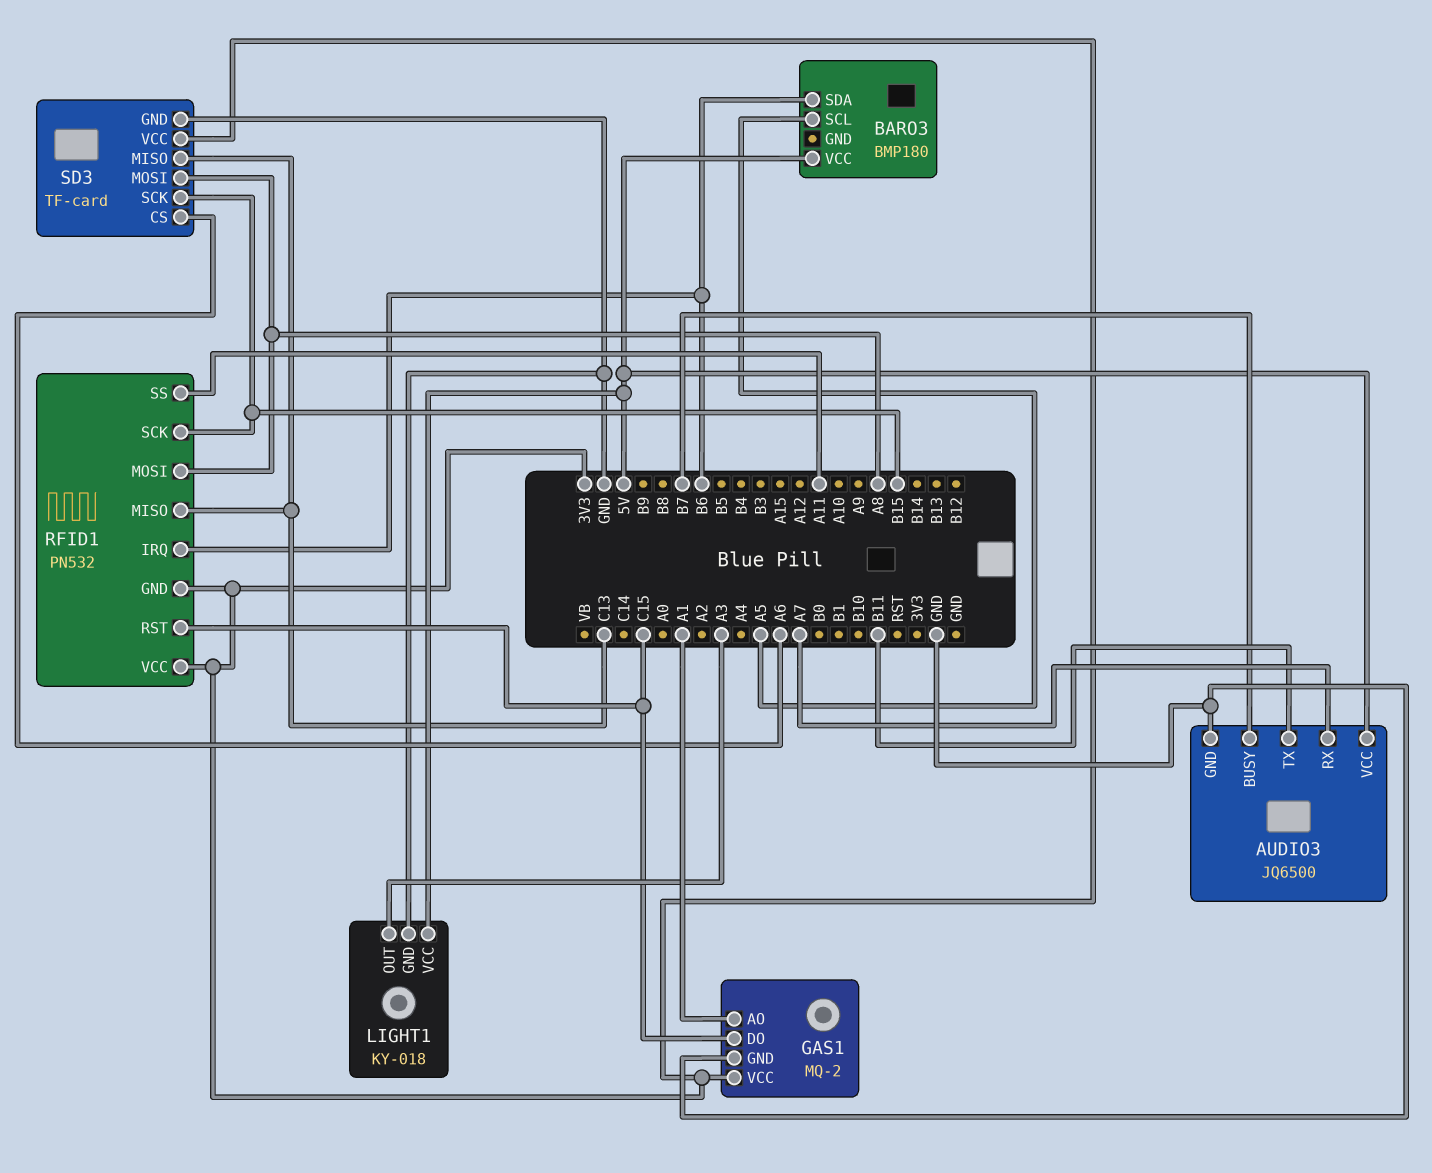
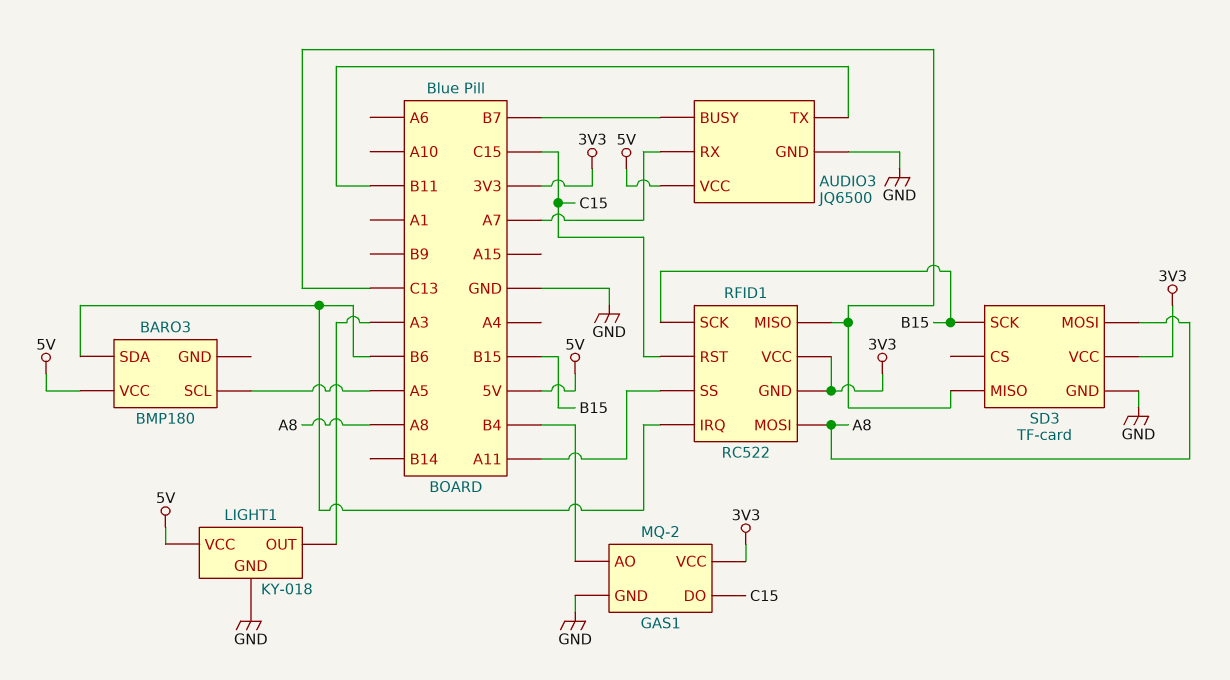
GAS1 pin AO: A1 -> B4
RFID1: PN532 -> RC522
SD3 pin CS: A6 -> none

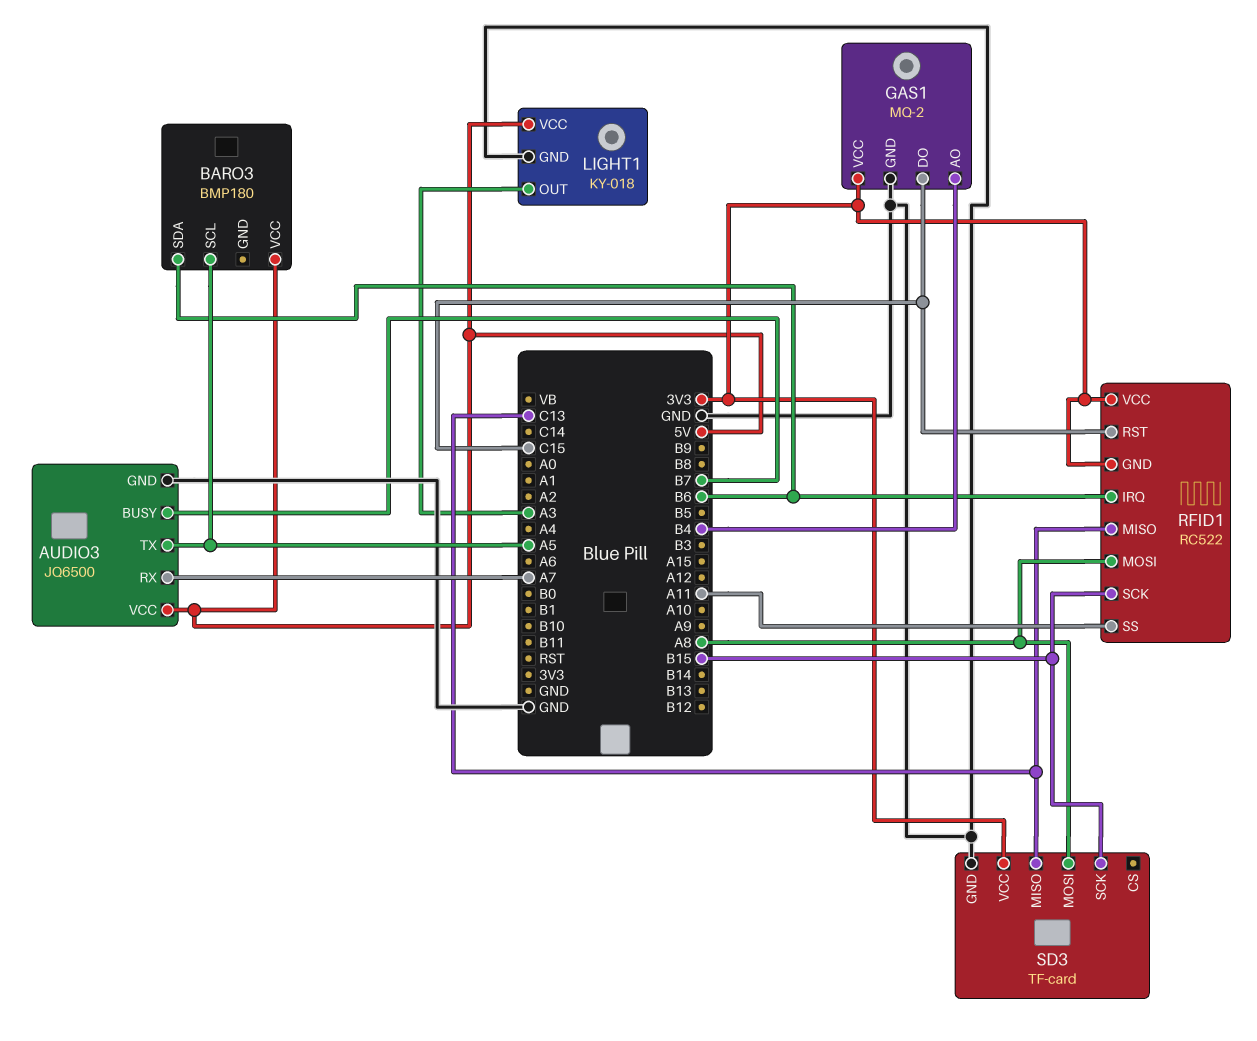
AUDIO3 pin TX: B11 -> A5

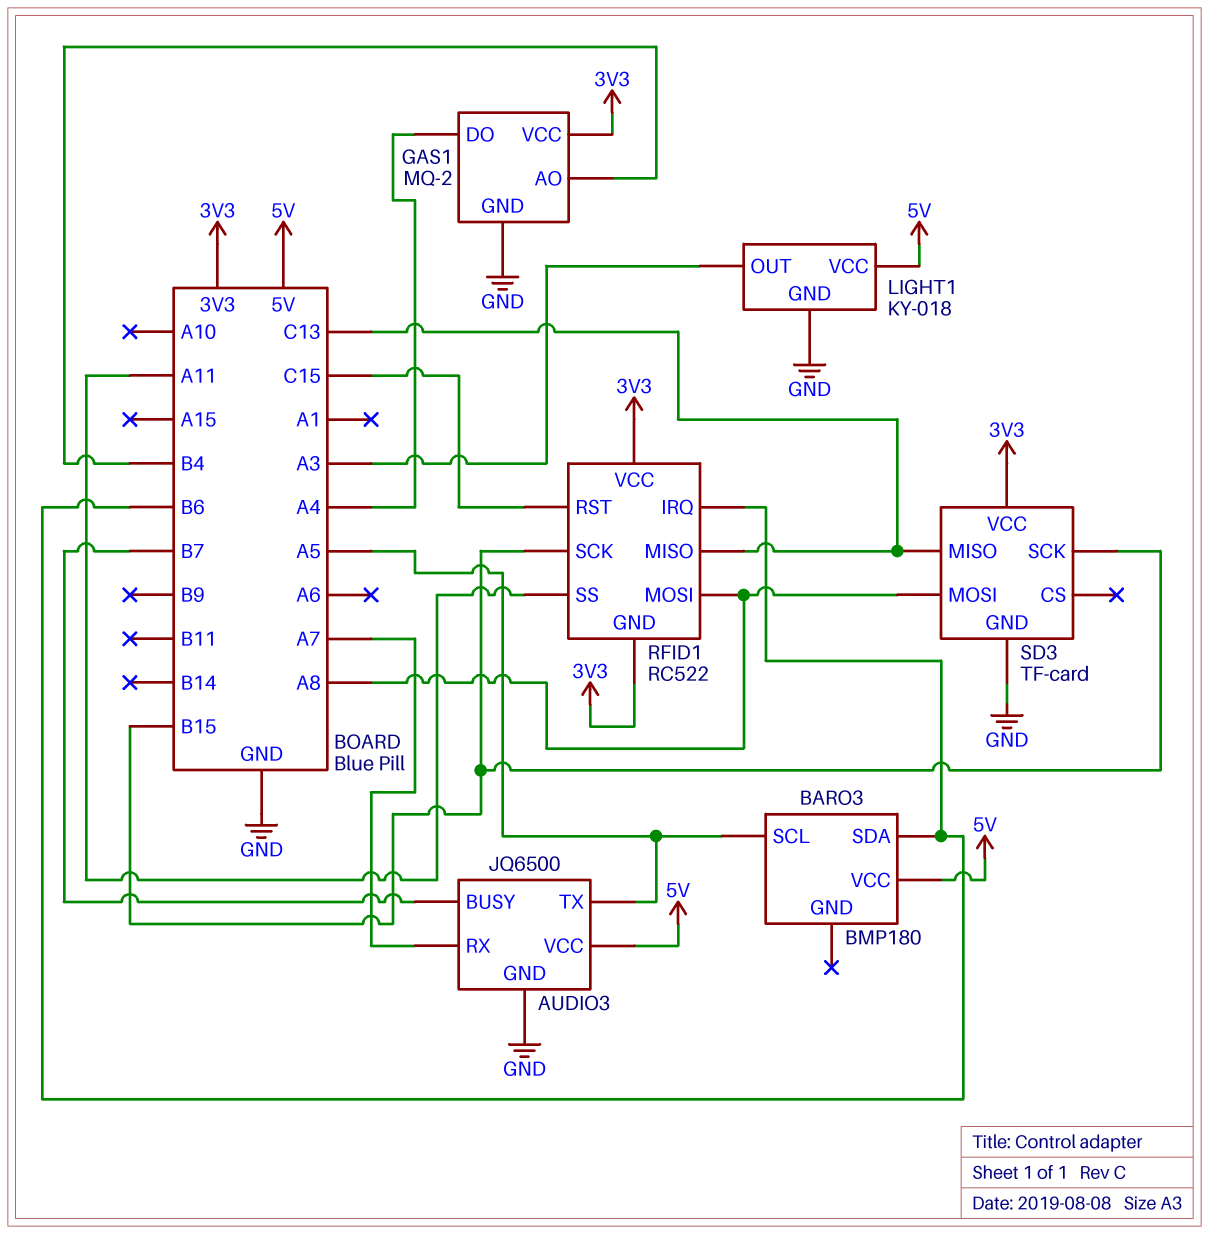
GAS1 pin DO: C15 -> A4

